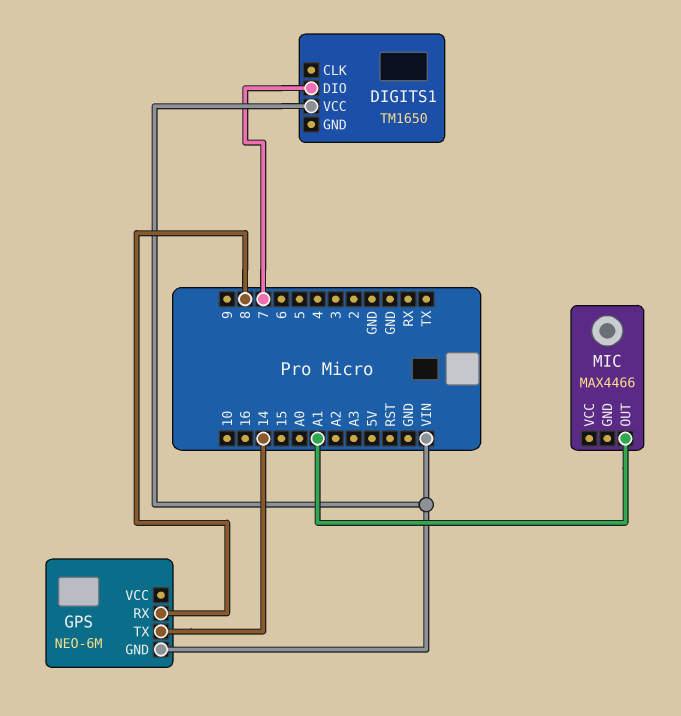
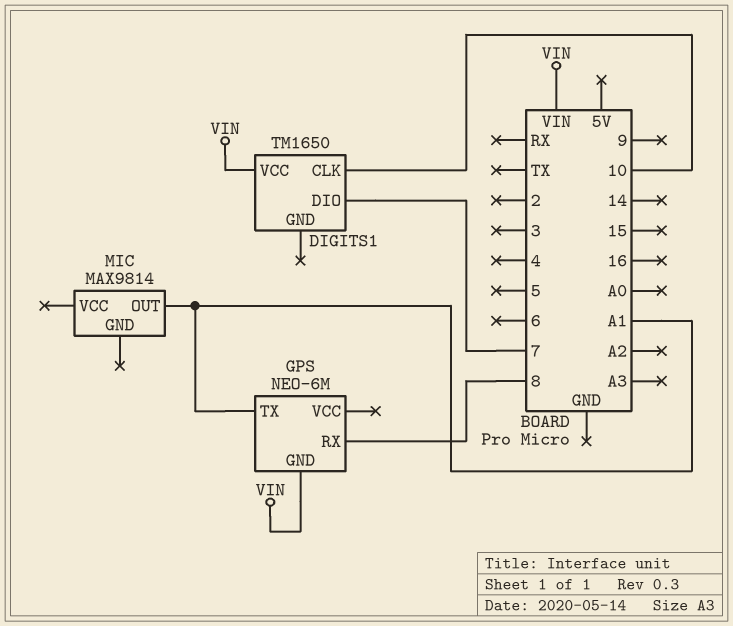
DIGITS1 pin CLK: none -> 10
GPS pin TX: 14 -> A1
MIC: MAX4466 -> MAX9814

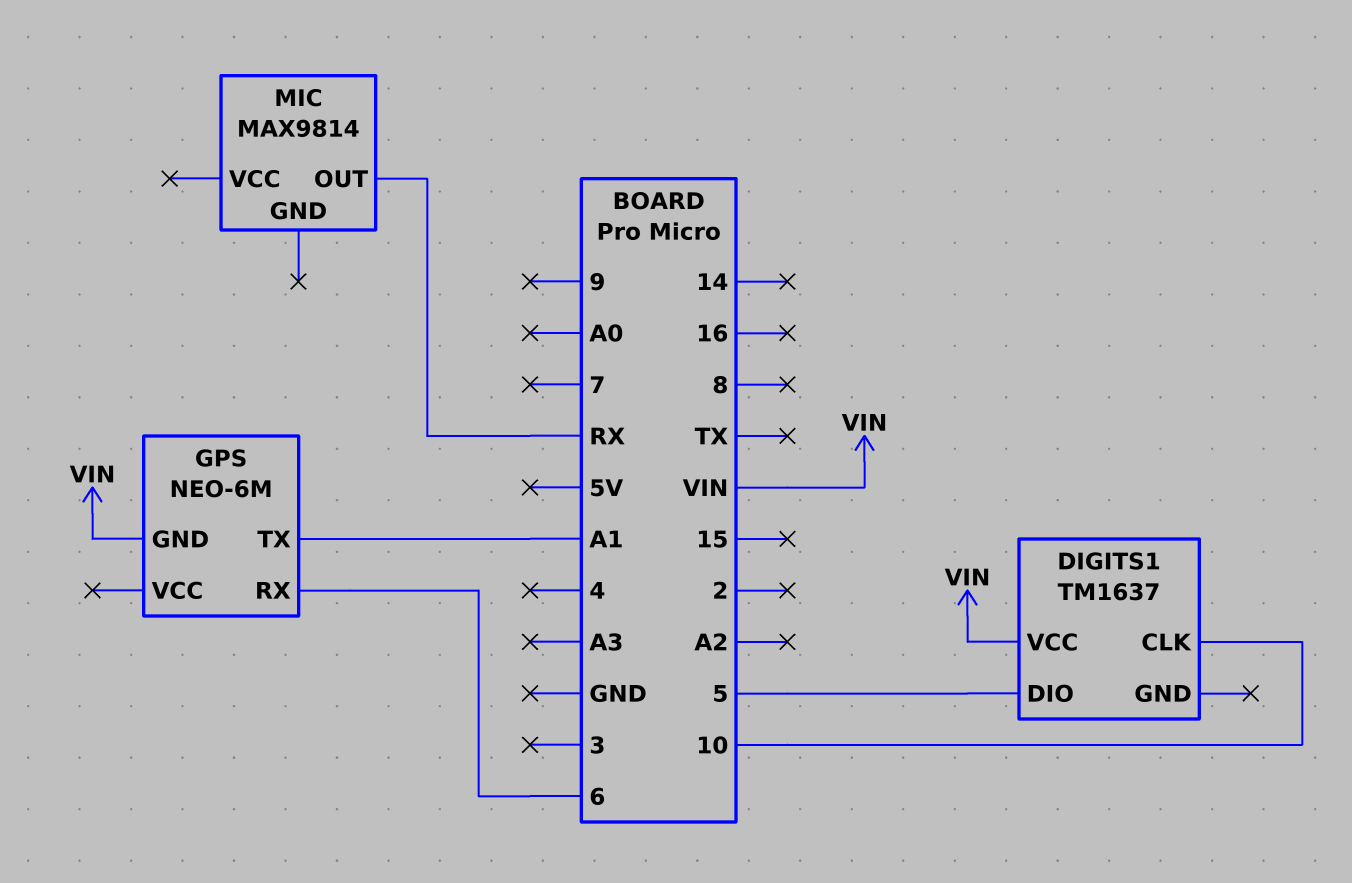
DIGITS1: TM1650 -> TM1637
DIGITS1 pin DIO: 7 -> 5
GPS pin RX: 8 -> 6
MIC pin OUT: A1 -> RX

